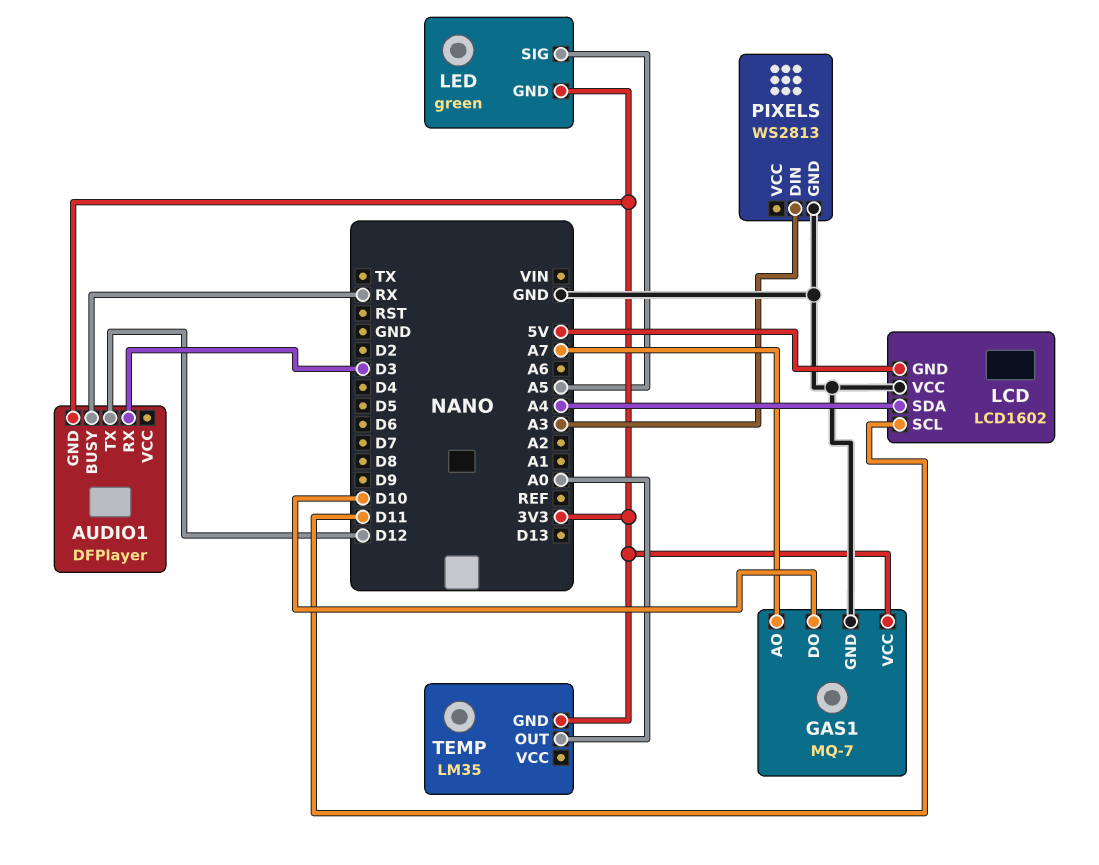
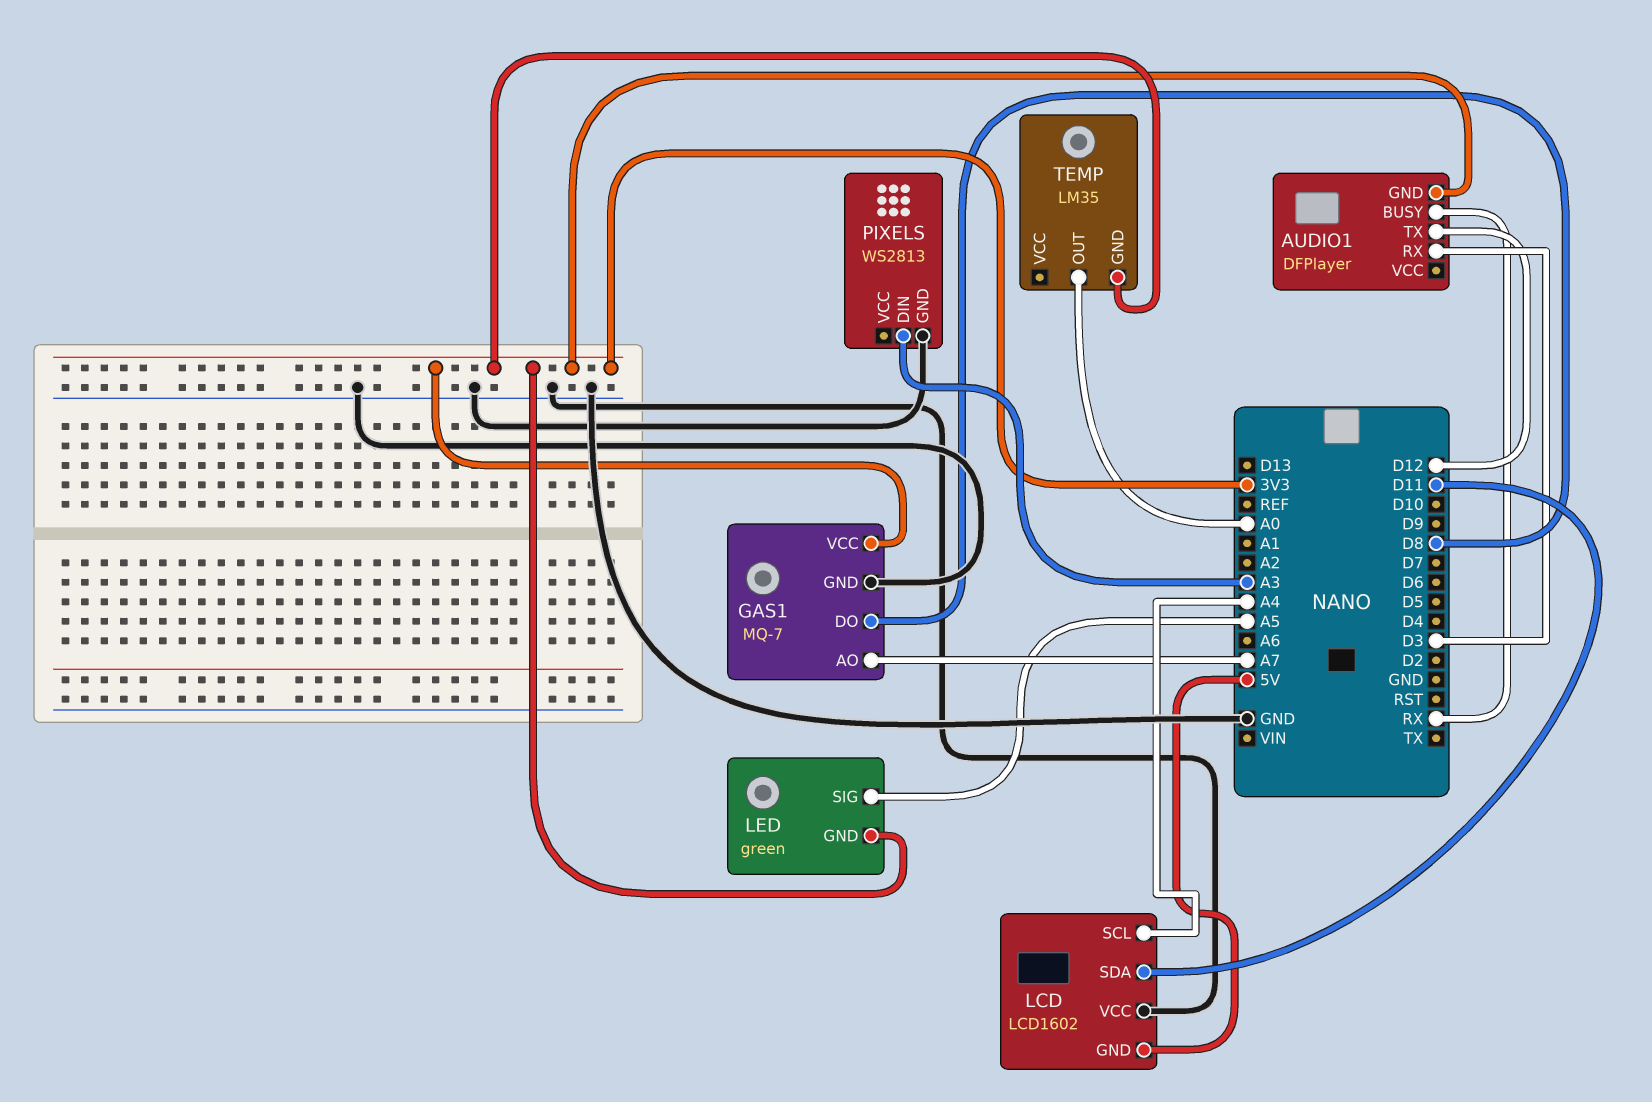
GAS1 pin DO: D10 -> D8
LCD pin SCL: D11 -> A4
LCD pin SDA: A4 -> D11

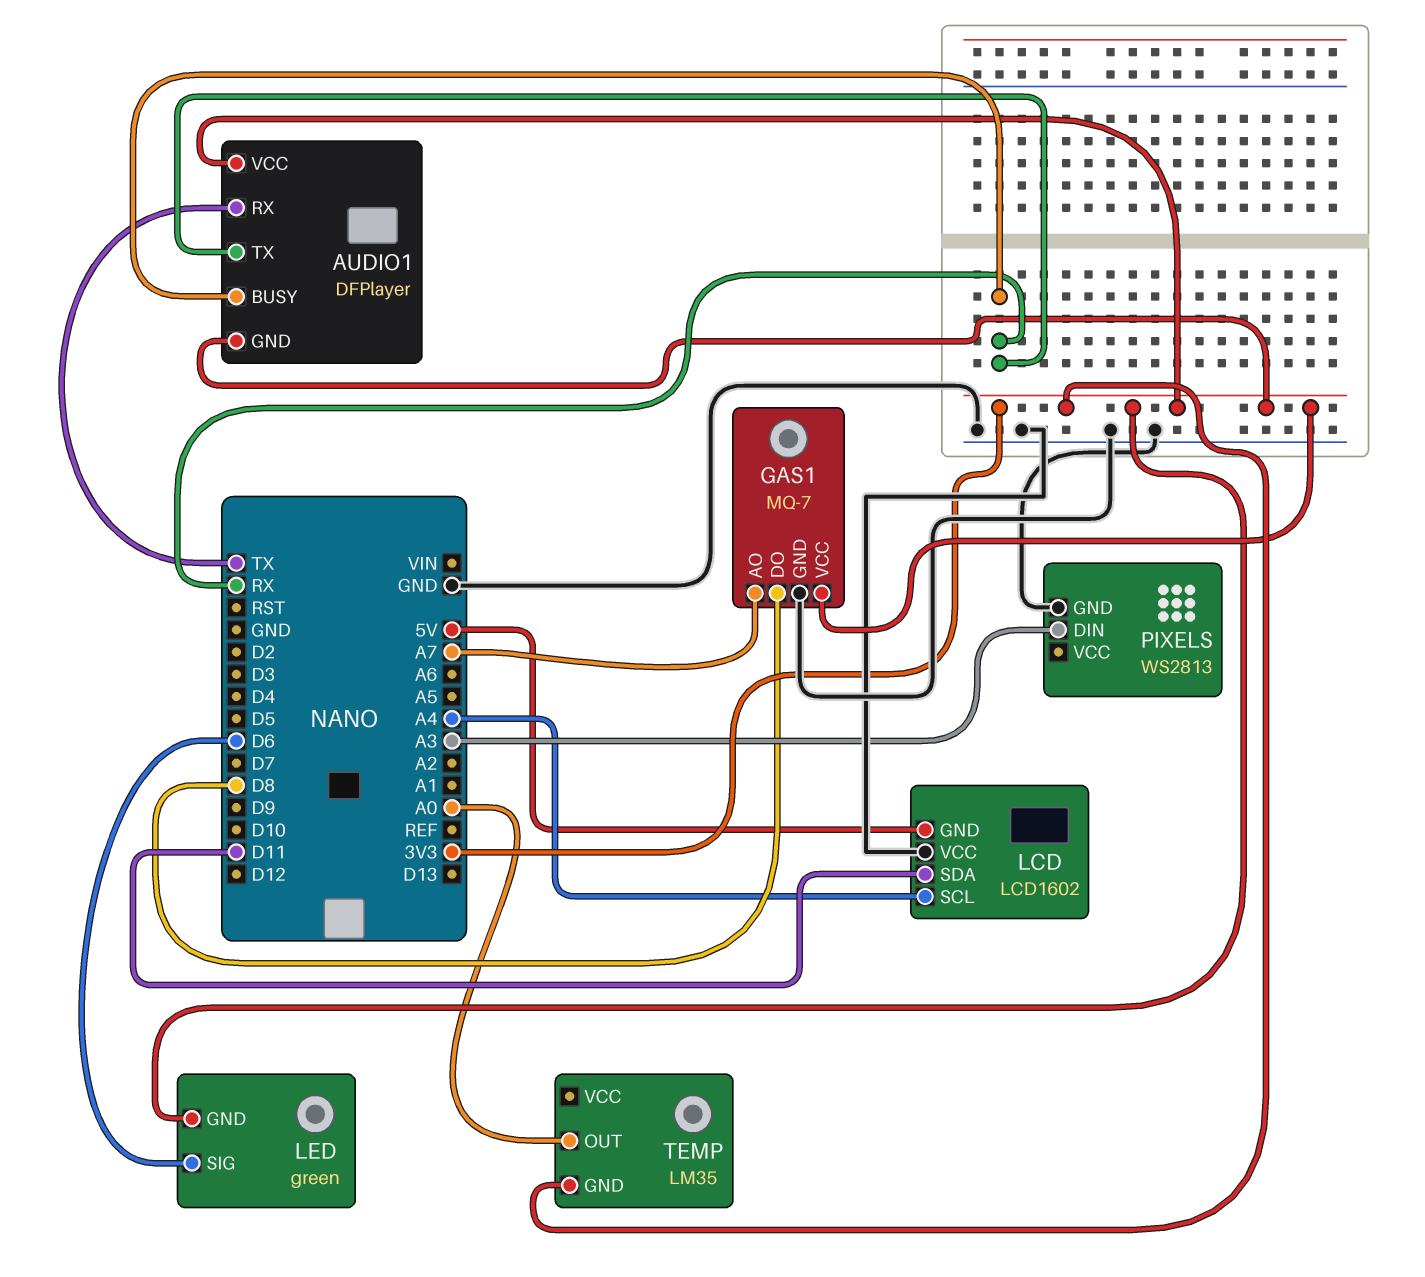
AUDIO1 pin RX: D3 -> TX
AUDIO1 pin TX: D12 -> RX
AUDIO1 pin VCC: none -> 3V3
LED pin SIG: A5 -> D6

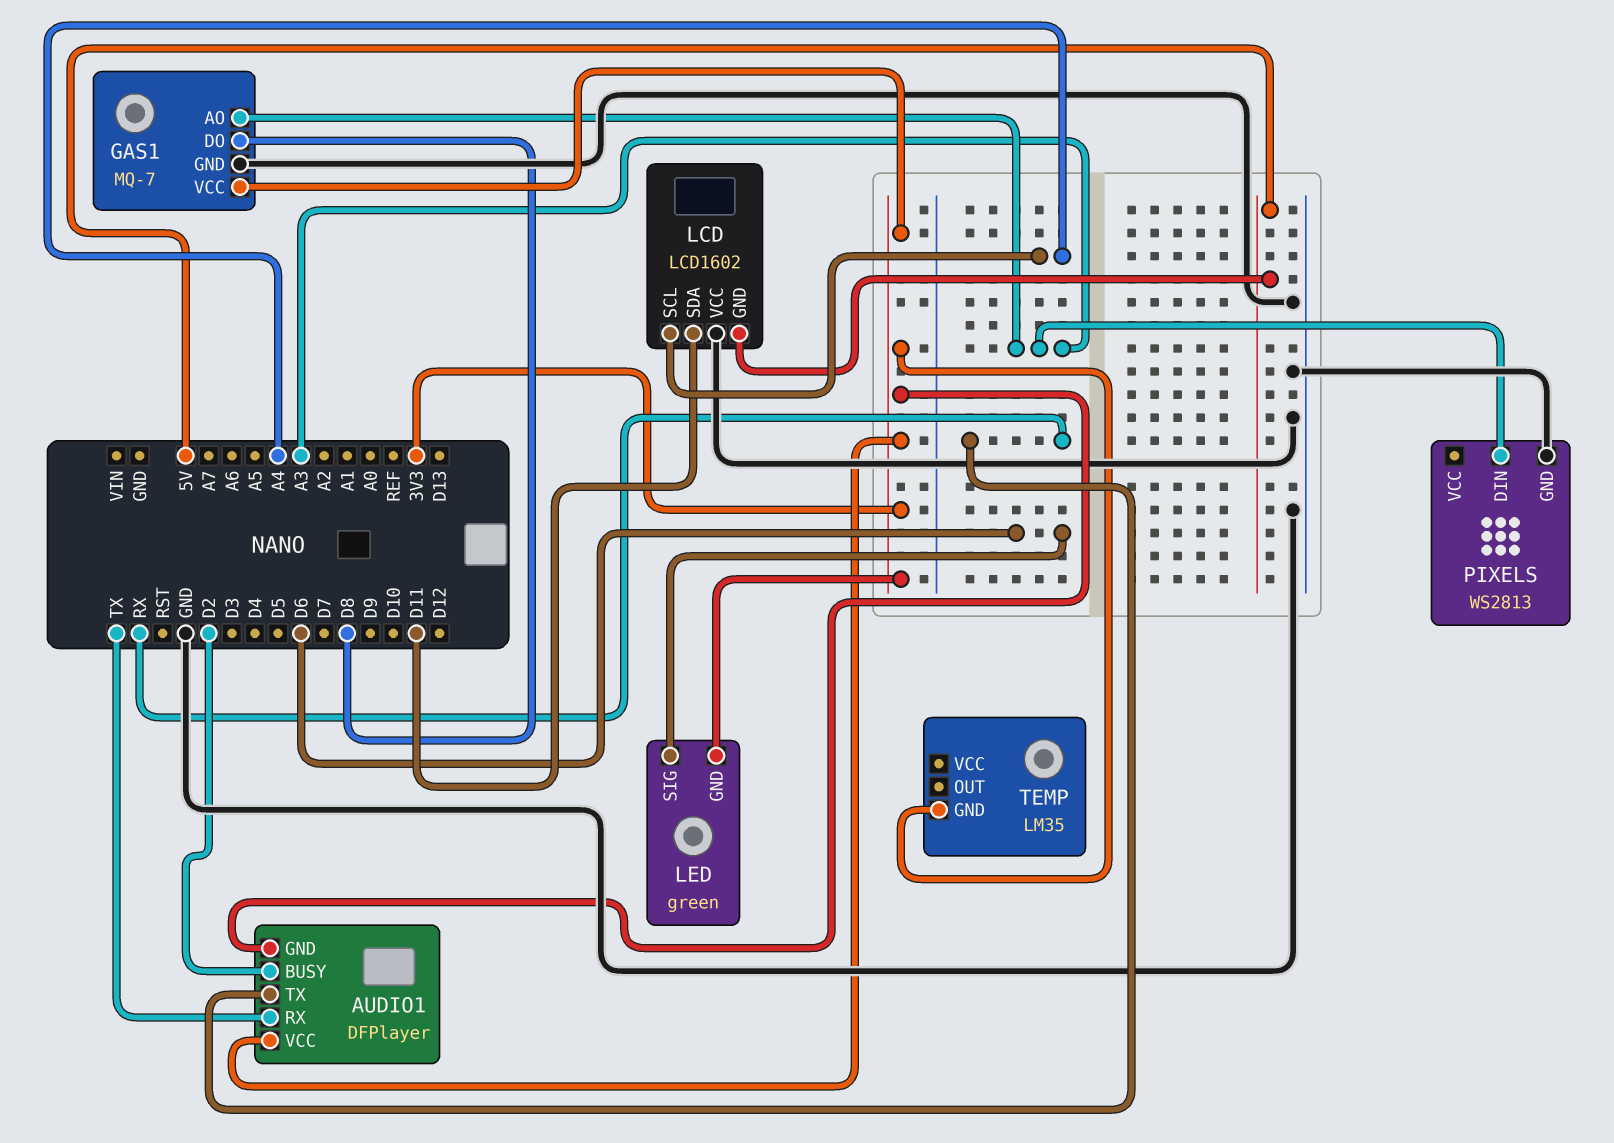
AUDIO1 pin BUSY: RX -> D2
GAS1 pin AO: A7 -> A3
TEMP pin OUT: A0 -> none

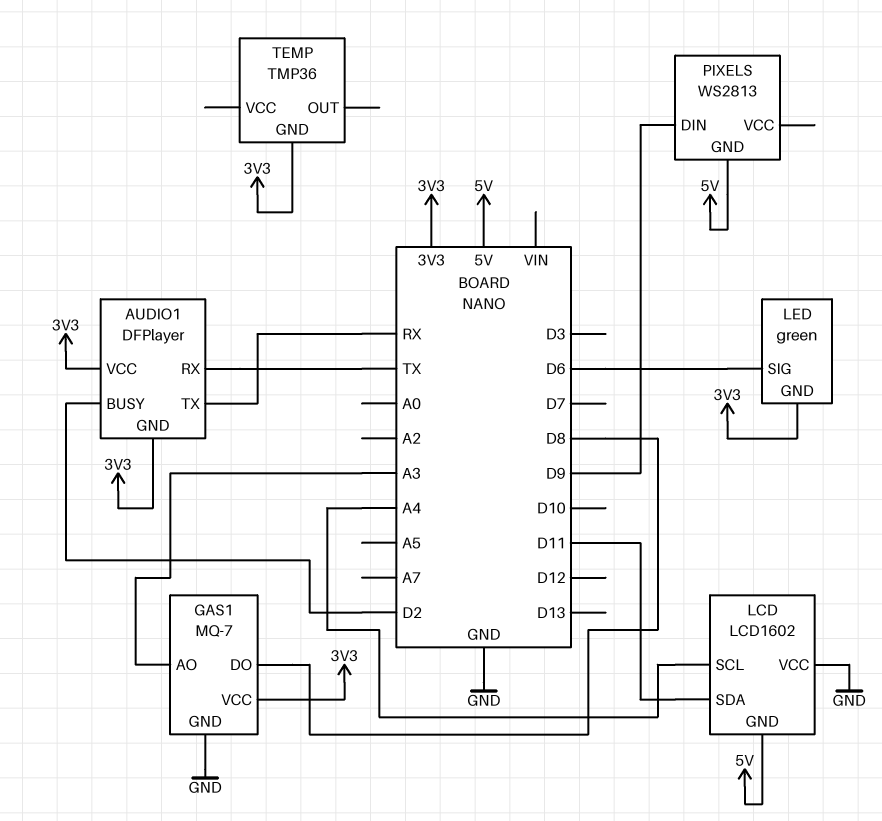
PIXELS pin DIN: A3 -> D9
PIXELS pin GND: GND -> 5V
TEMP: LM35 -> TMP36

